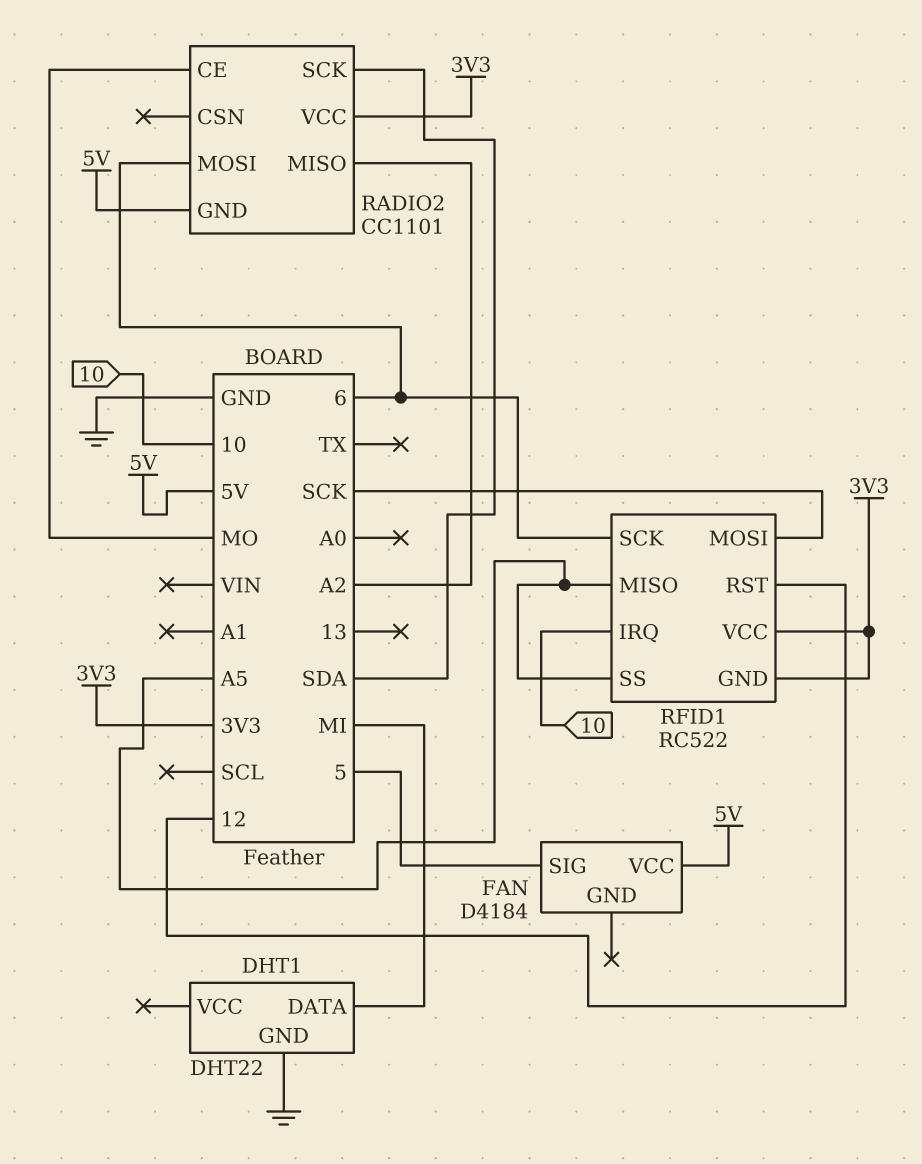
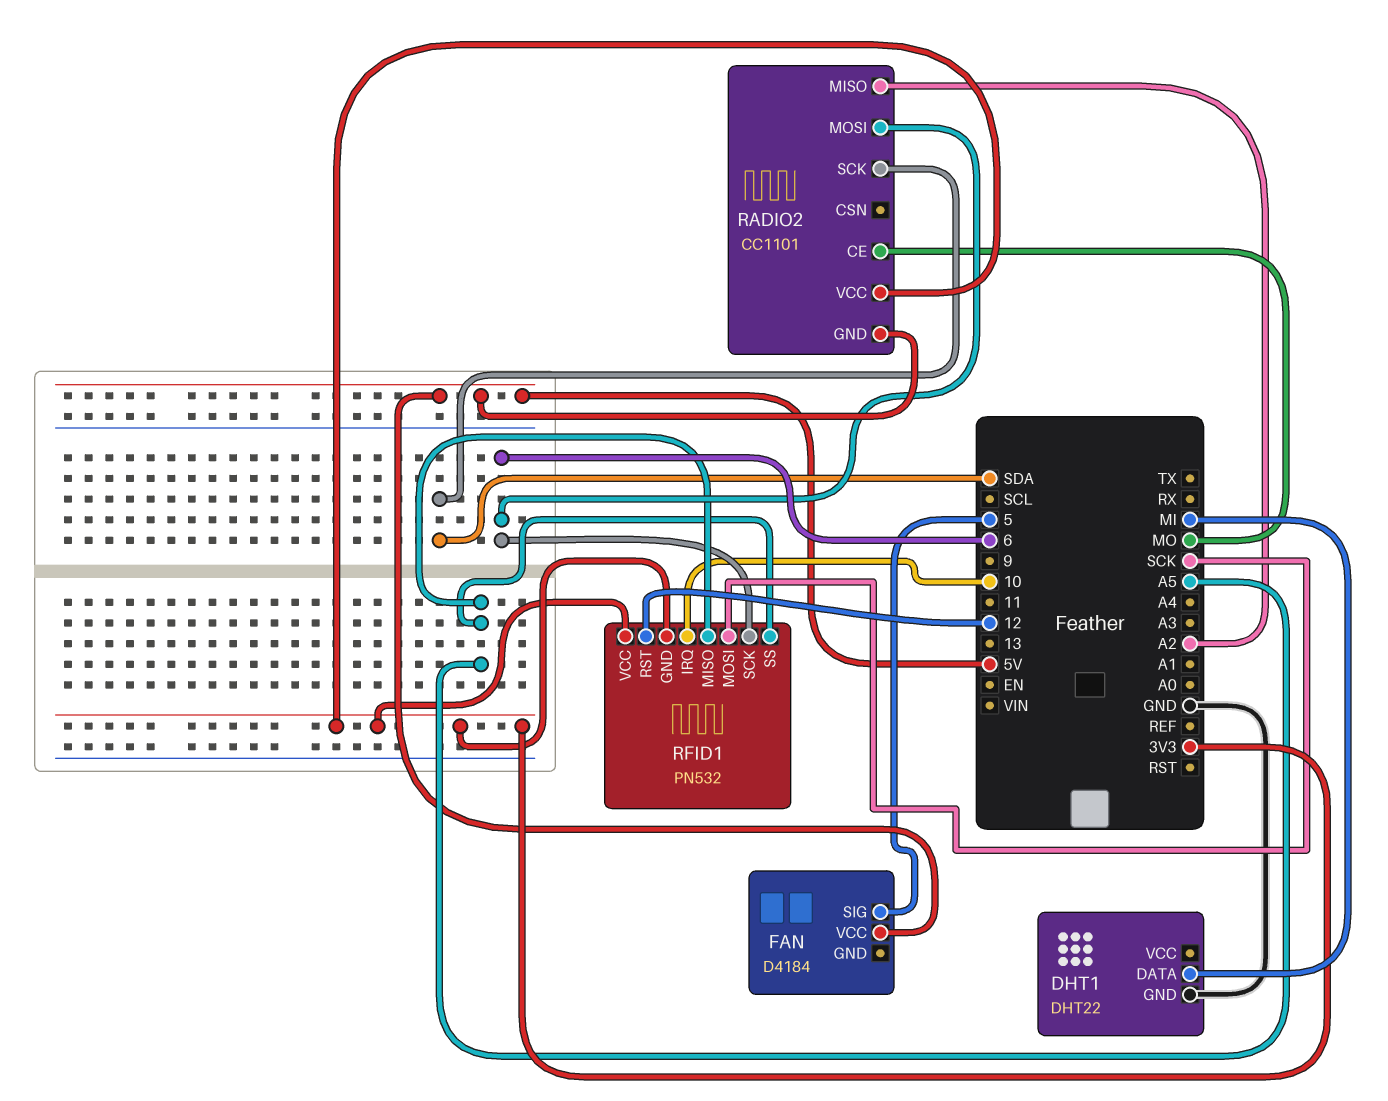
RFID1: RC522 -> PN532

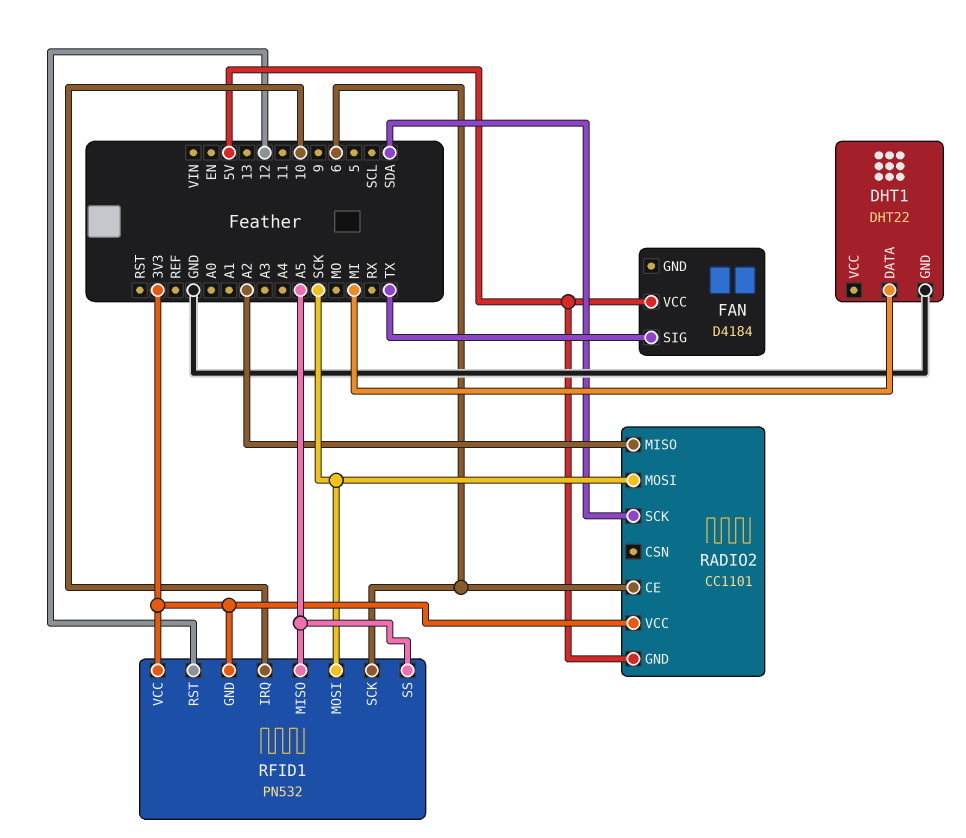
FAN pin SIG: 5 -> TX
RADIO2 pin CE: MO -> 6
RADIO2 pin MOSI: 6 -> SCK

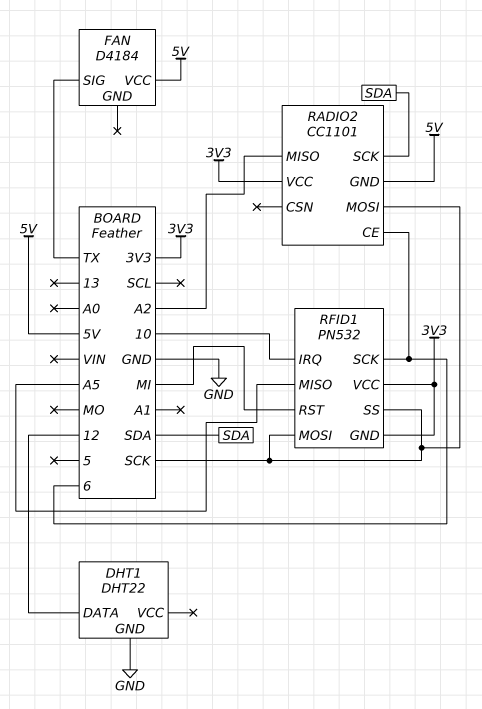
DHT1 pin DATA: MI -> 12
RFID1 pin RST: 12 -> MI
RFID1 pin SS: A5 -> SCK

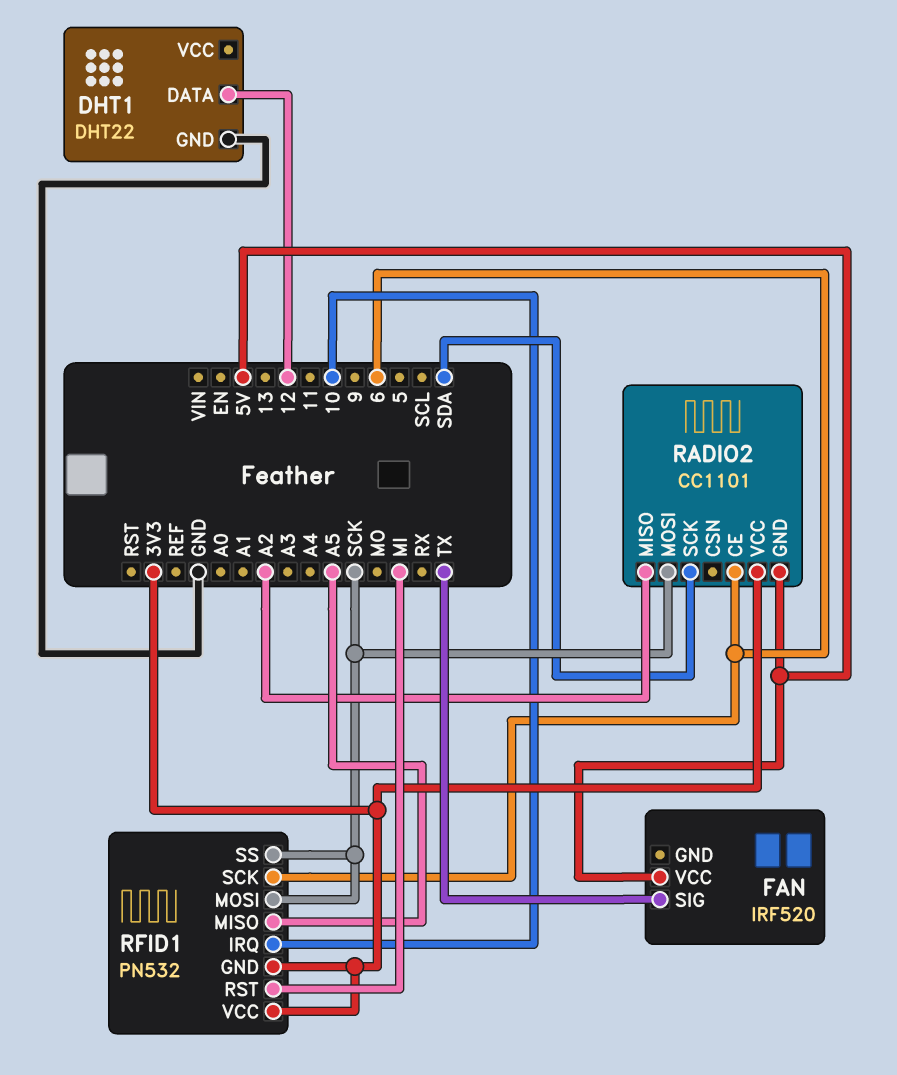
FAN: D4184 -> IRF520

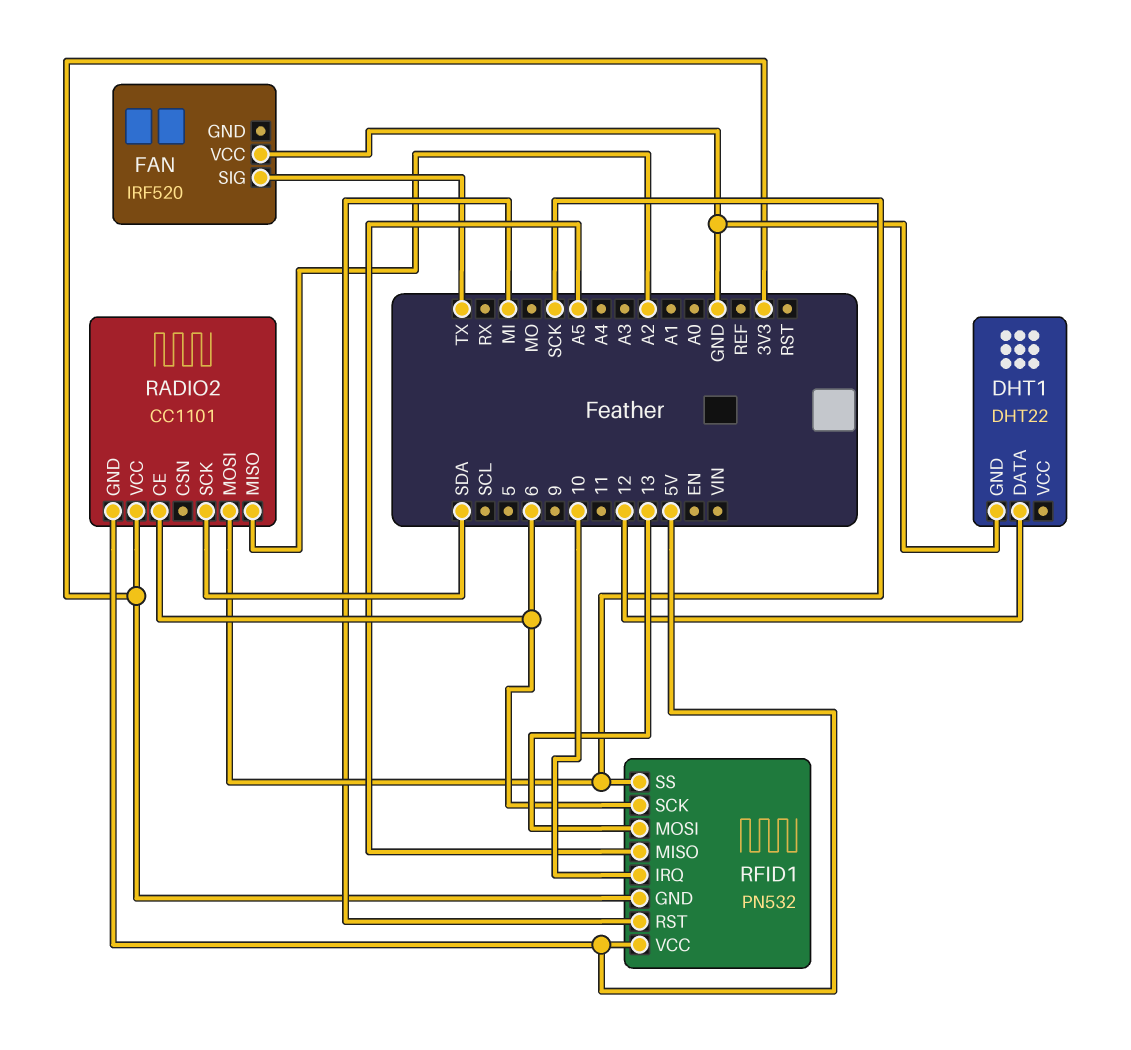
FAN pin VCC: 5V -> GND
RFID1 pin MOSI: SCK -> 13
RFID1 pin VCC: 3V3 -> 5V

